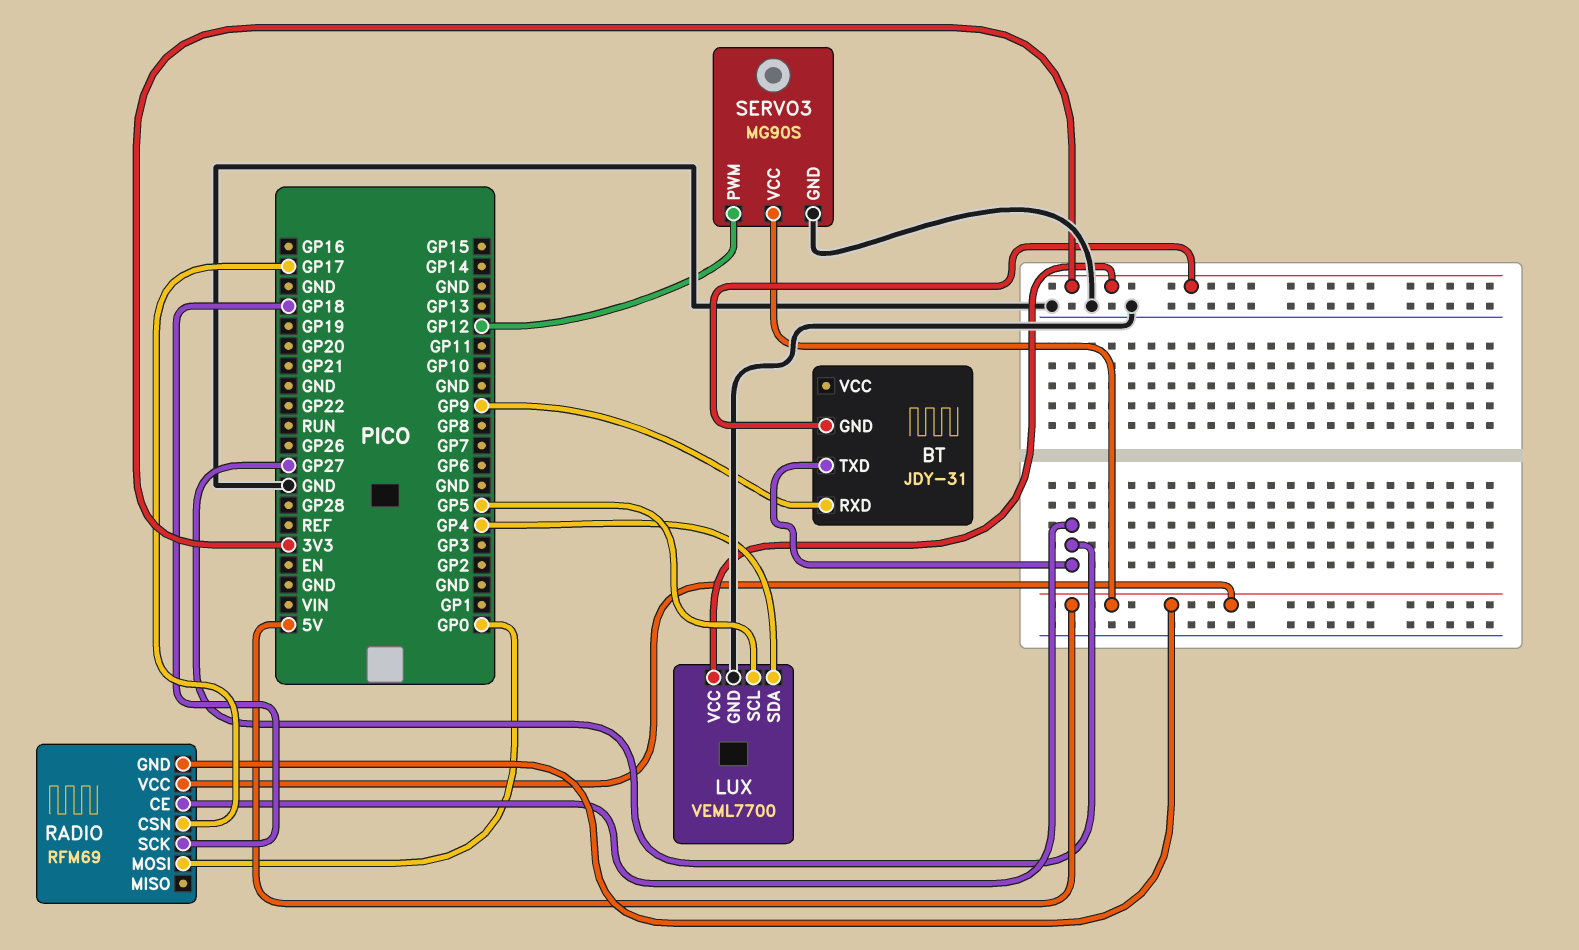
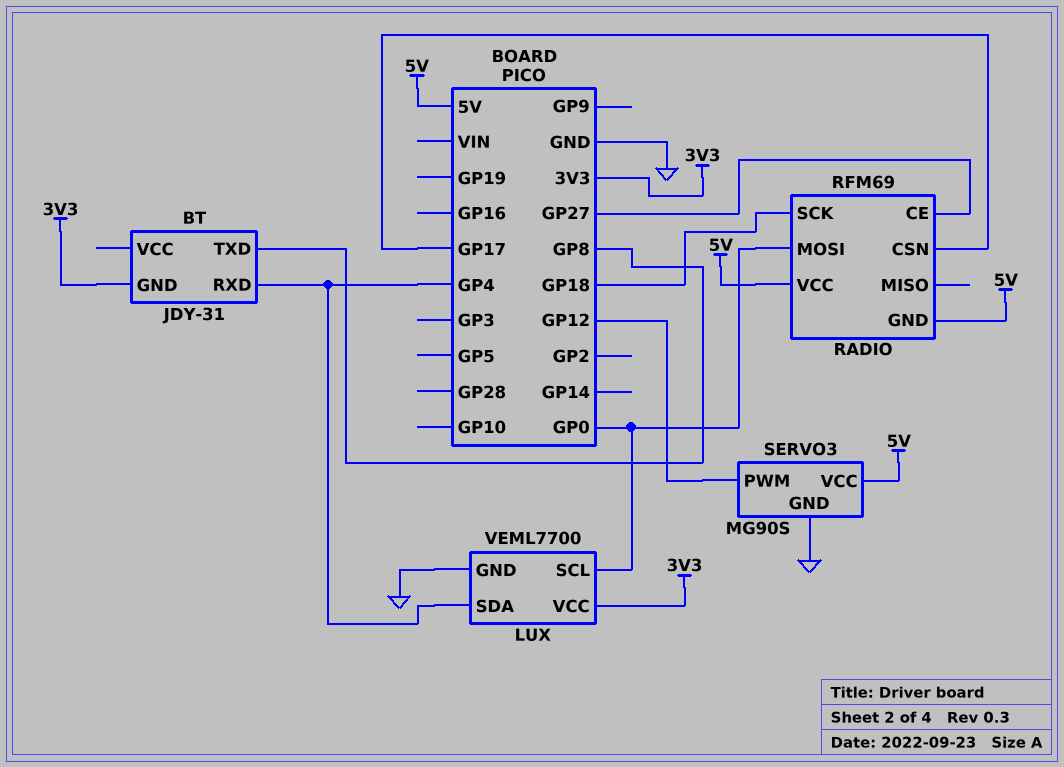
BT pin RXD: GP9 -> GP4
BT pin TXD: GP27 -> GP8
LUX pin SCL: GP5 -> GP0

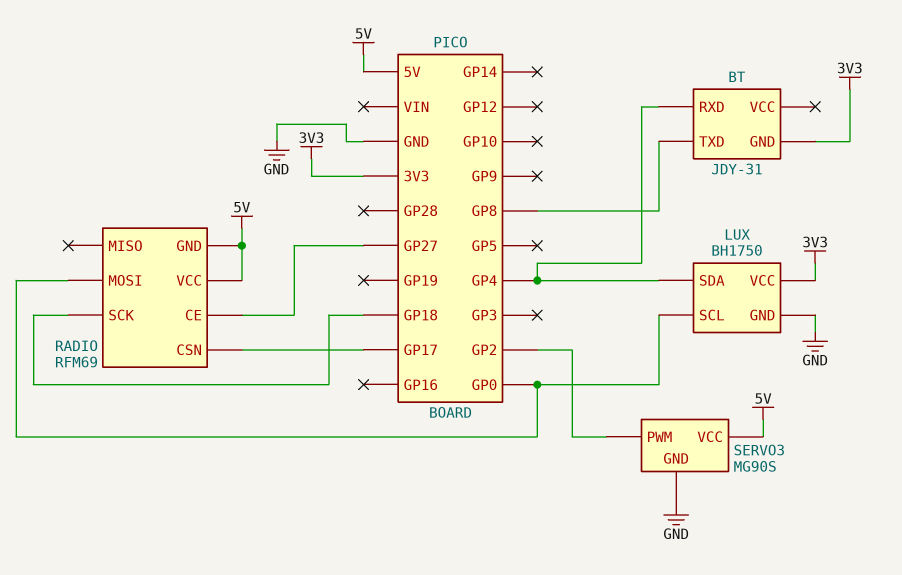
LUX: VEML7700 -> BH1750
SERVO3 pin PWM: GP12 -> GP2

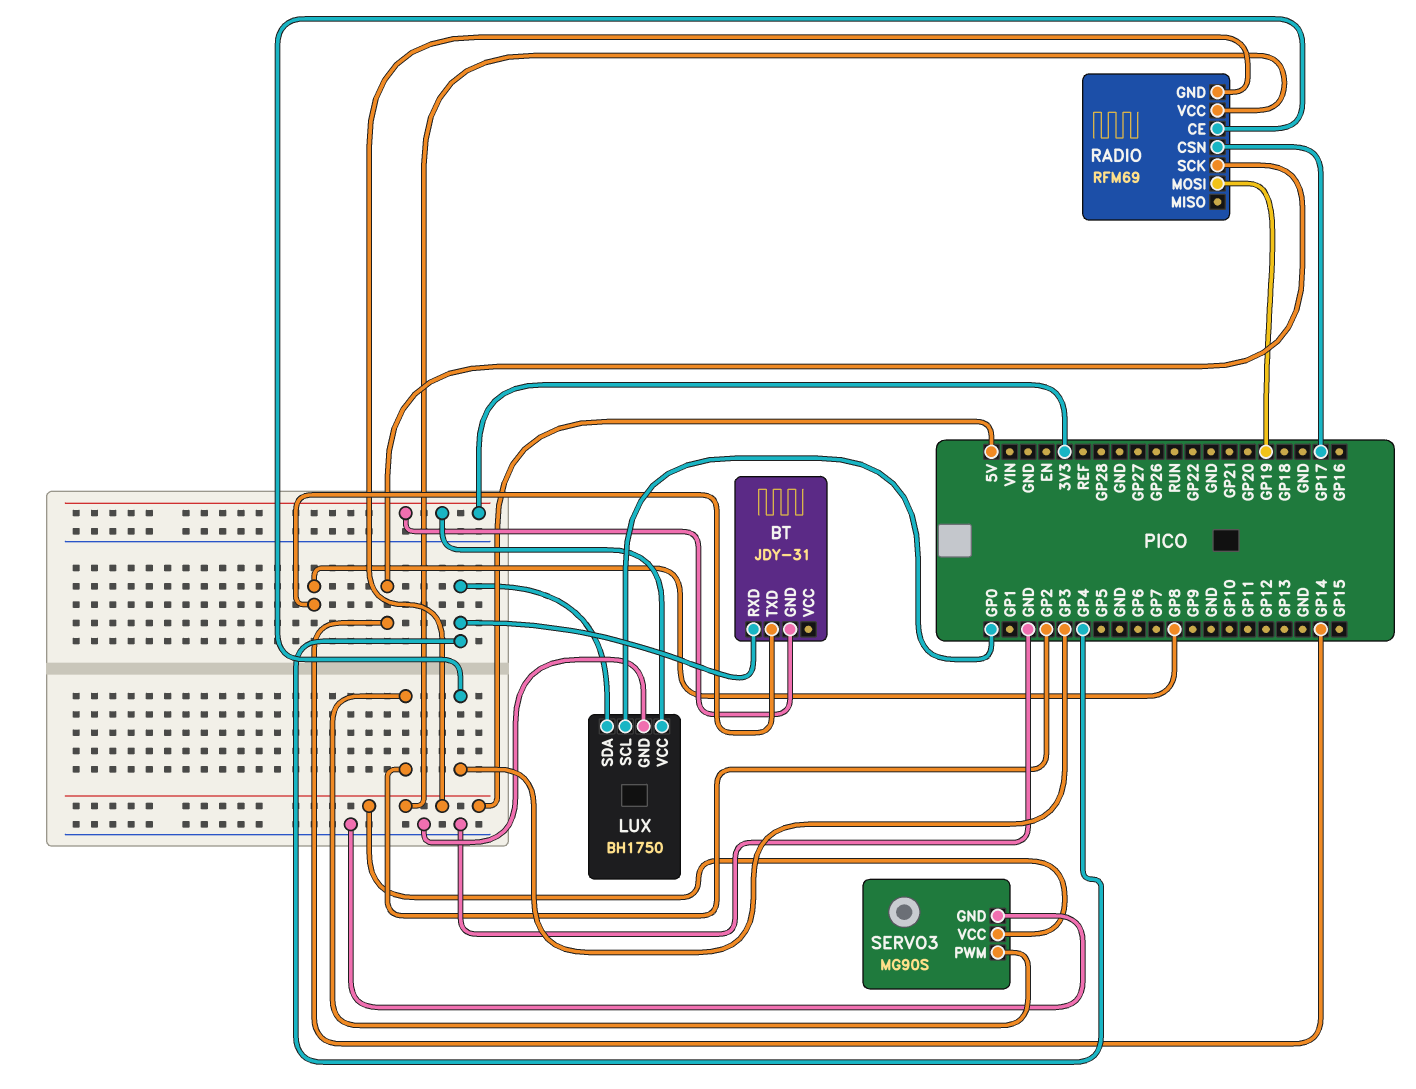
RADIO pin CE: GP27 -> GP3
RADIO pin MOSI: GP0 -> GP19
RADIO pin SCK: GP18 -> GP14

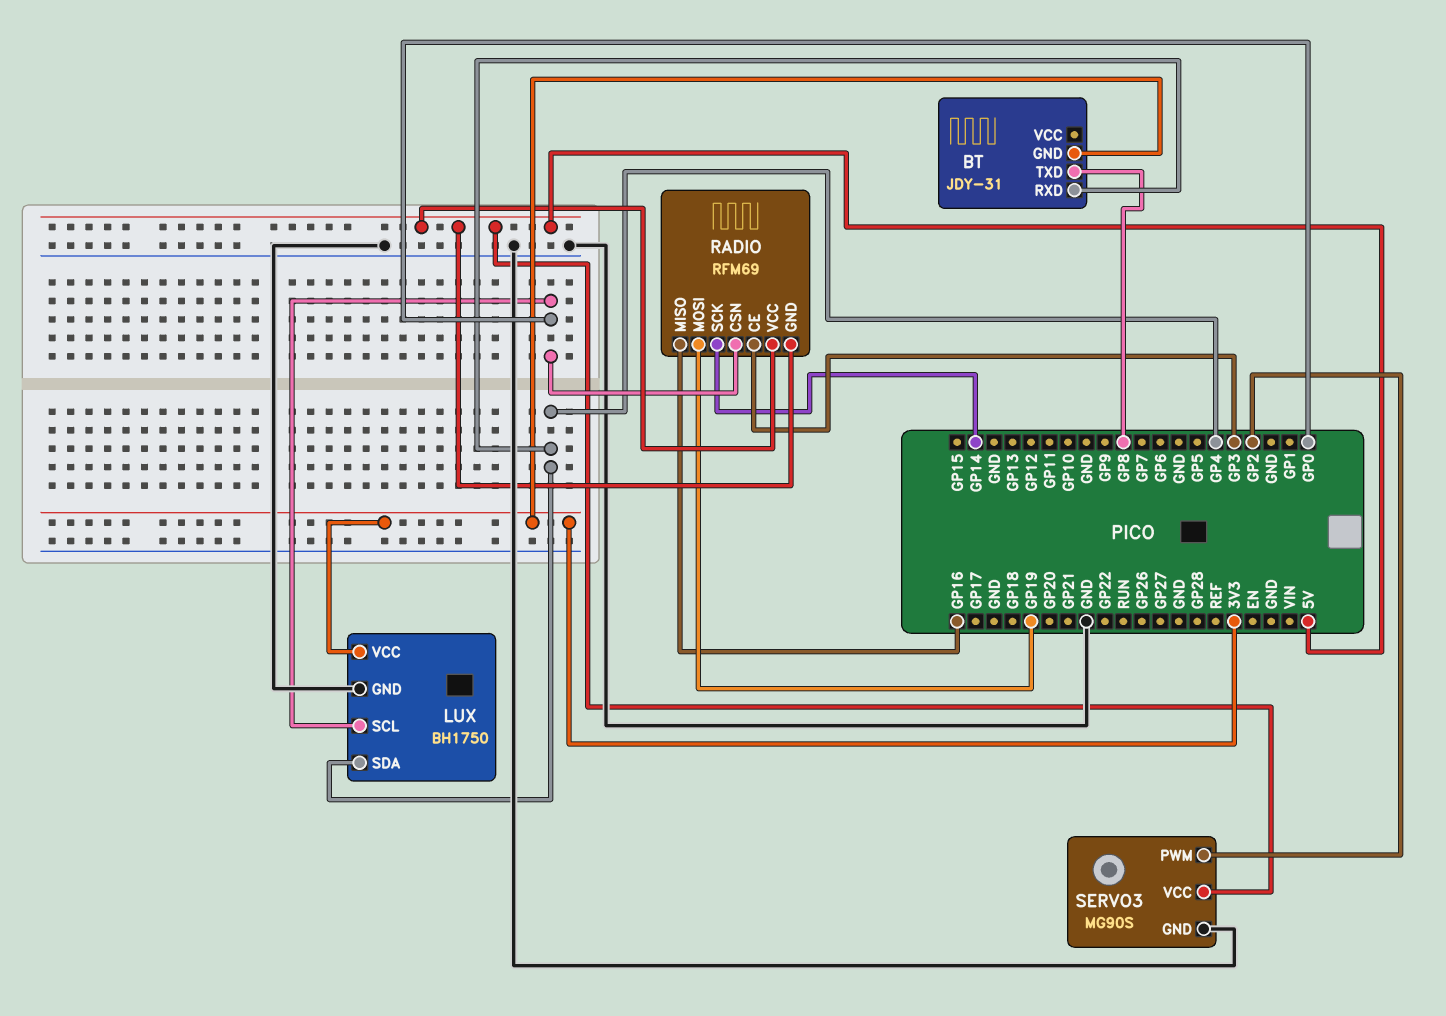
RADIO pin CSN: GP17 -> GP0
RADIO pin MISO: none -> GP16

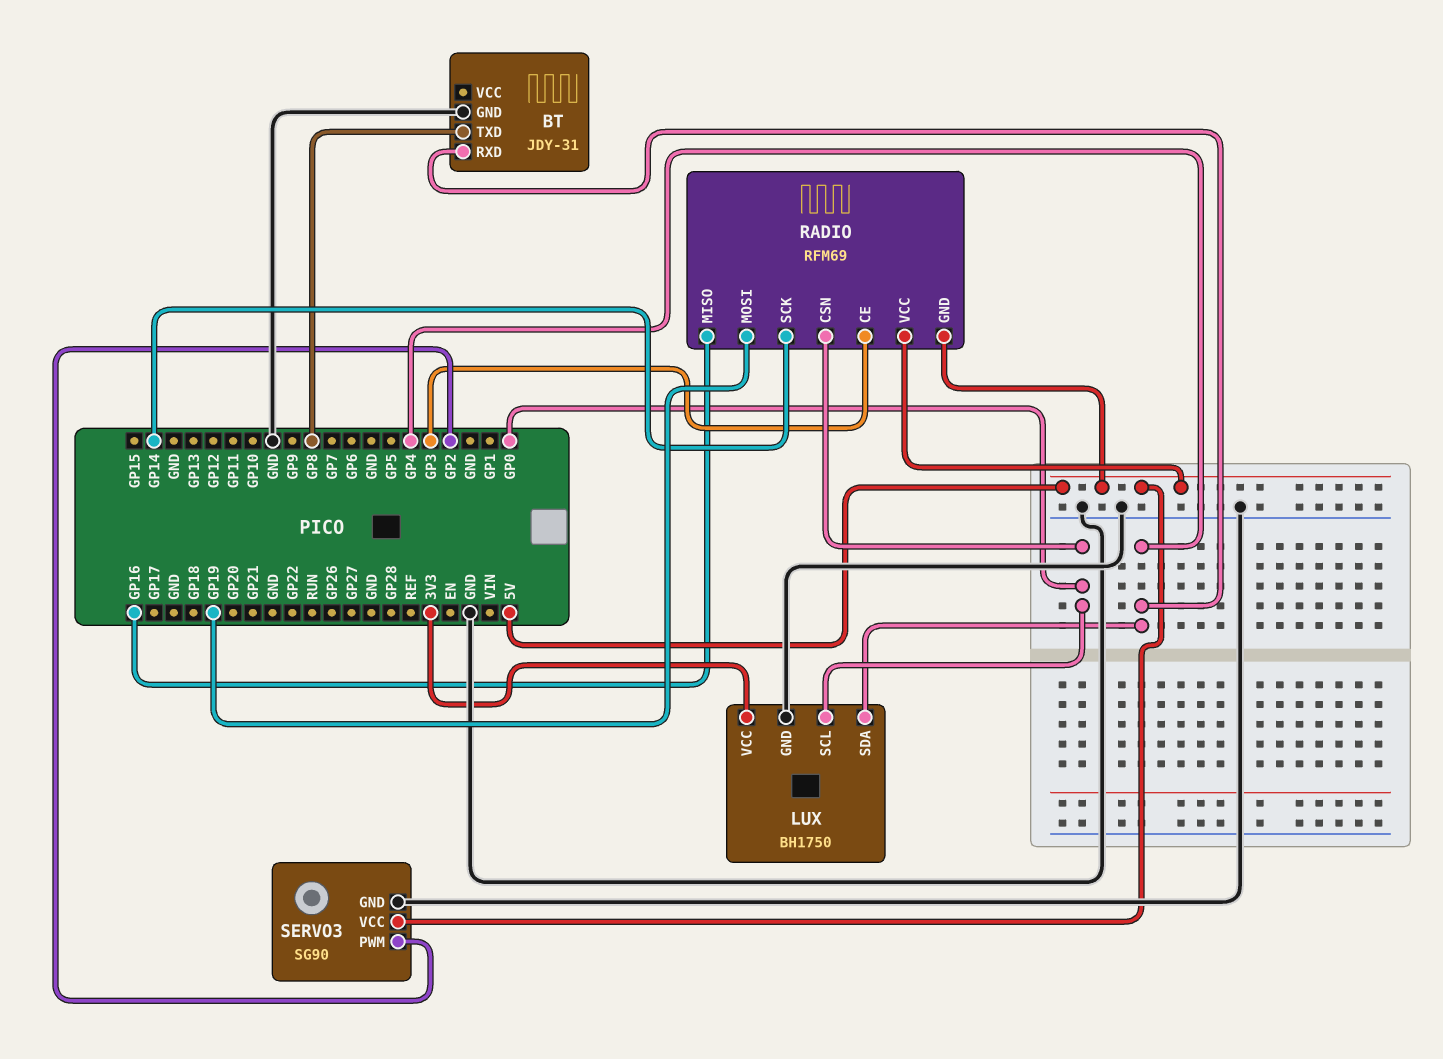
BT pin GND: 3V3 -> GND
SERVO3: MG90S -> SG90

